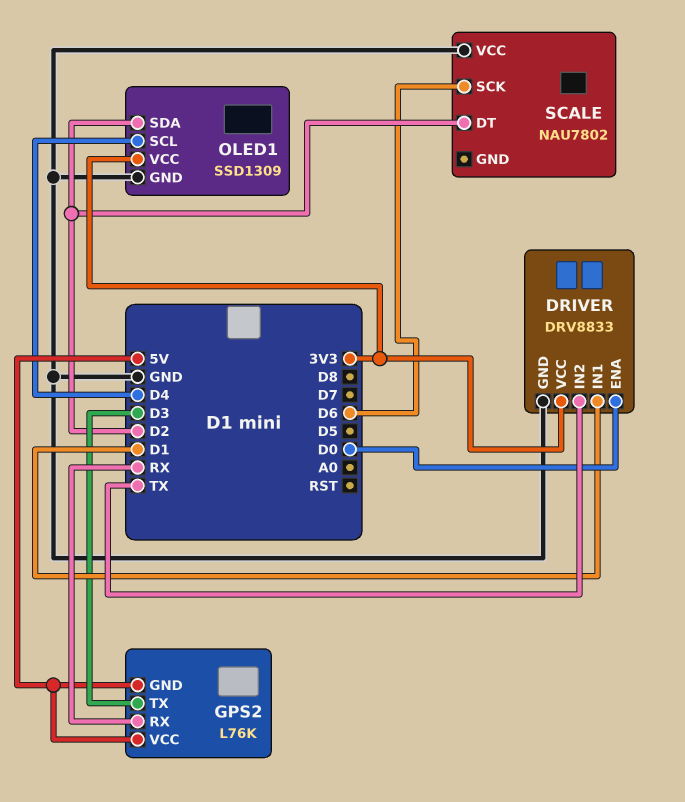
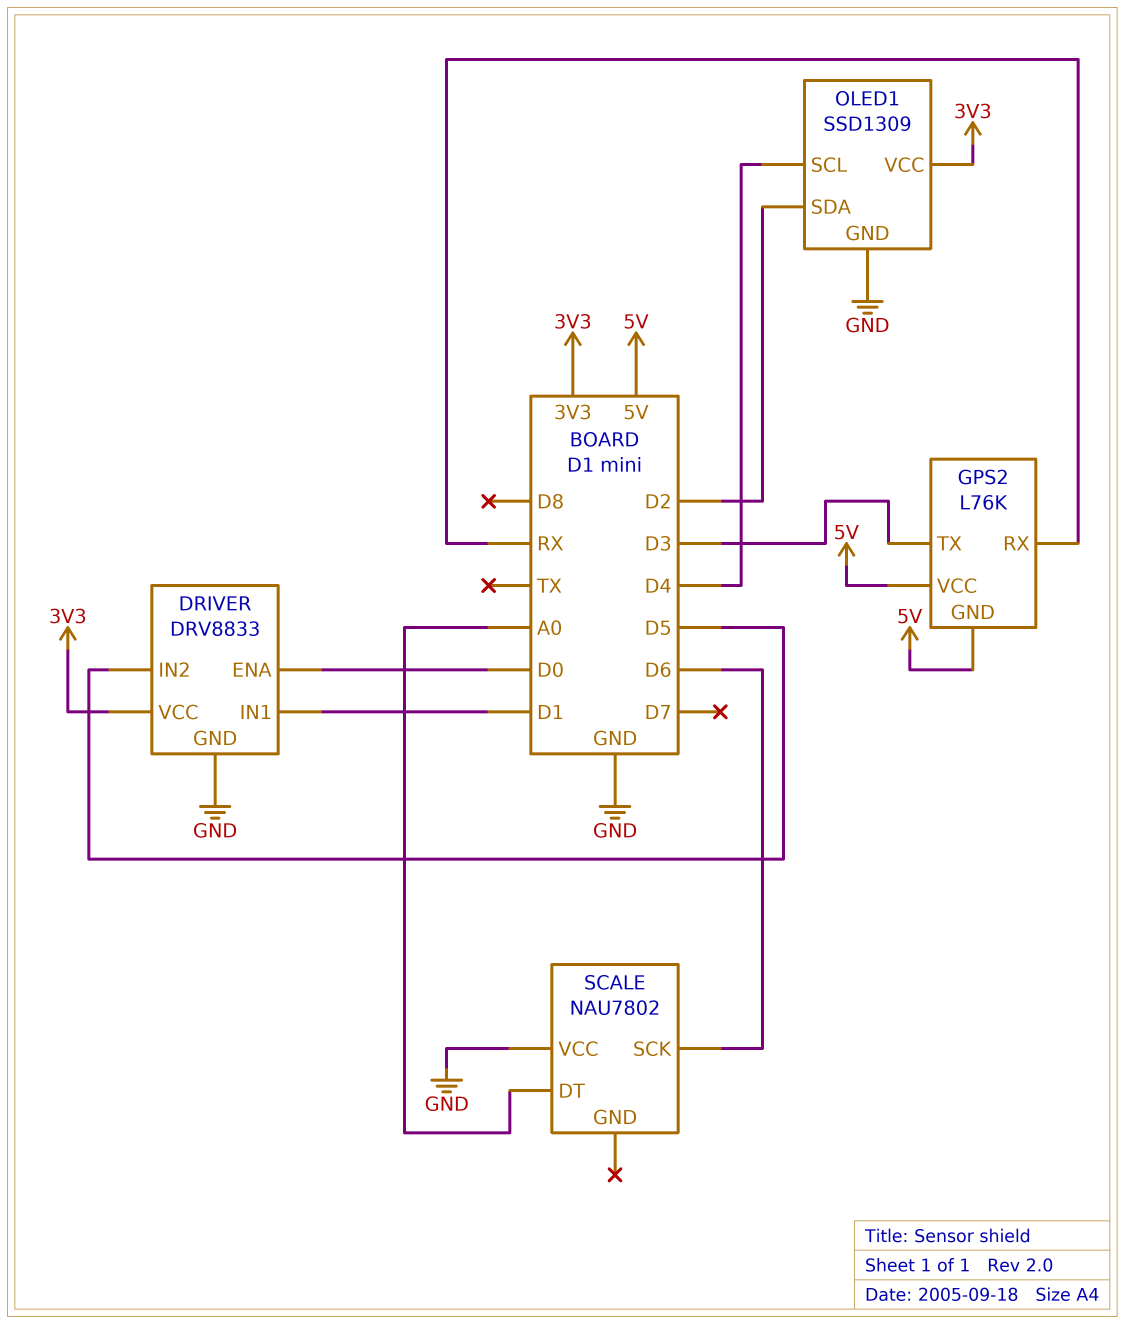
DRIVER pin IN2: TX -> D5
SCALE pin DT: D2 -> A0

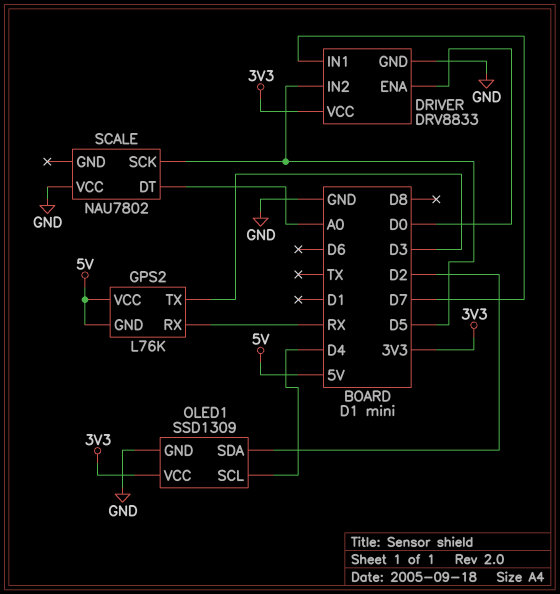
DRIVER pin IN1: D1 -> D7
SCALE pin SCK: D6 -> D5

